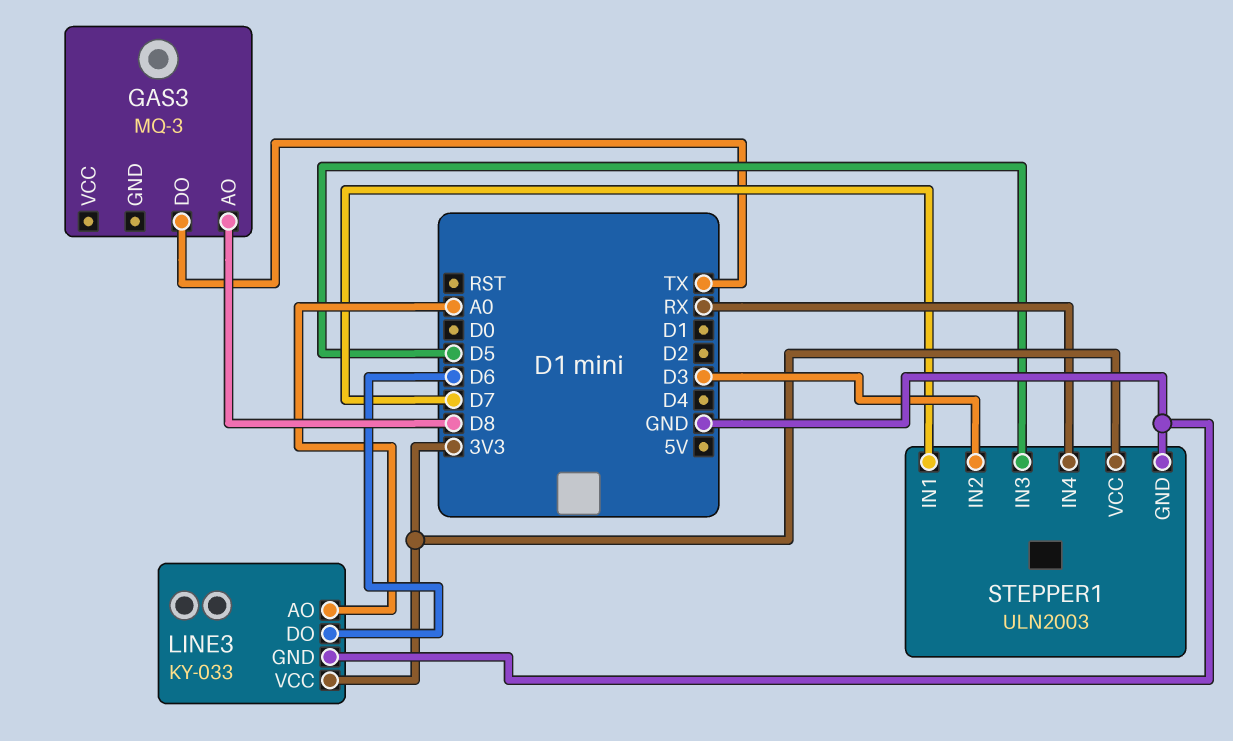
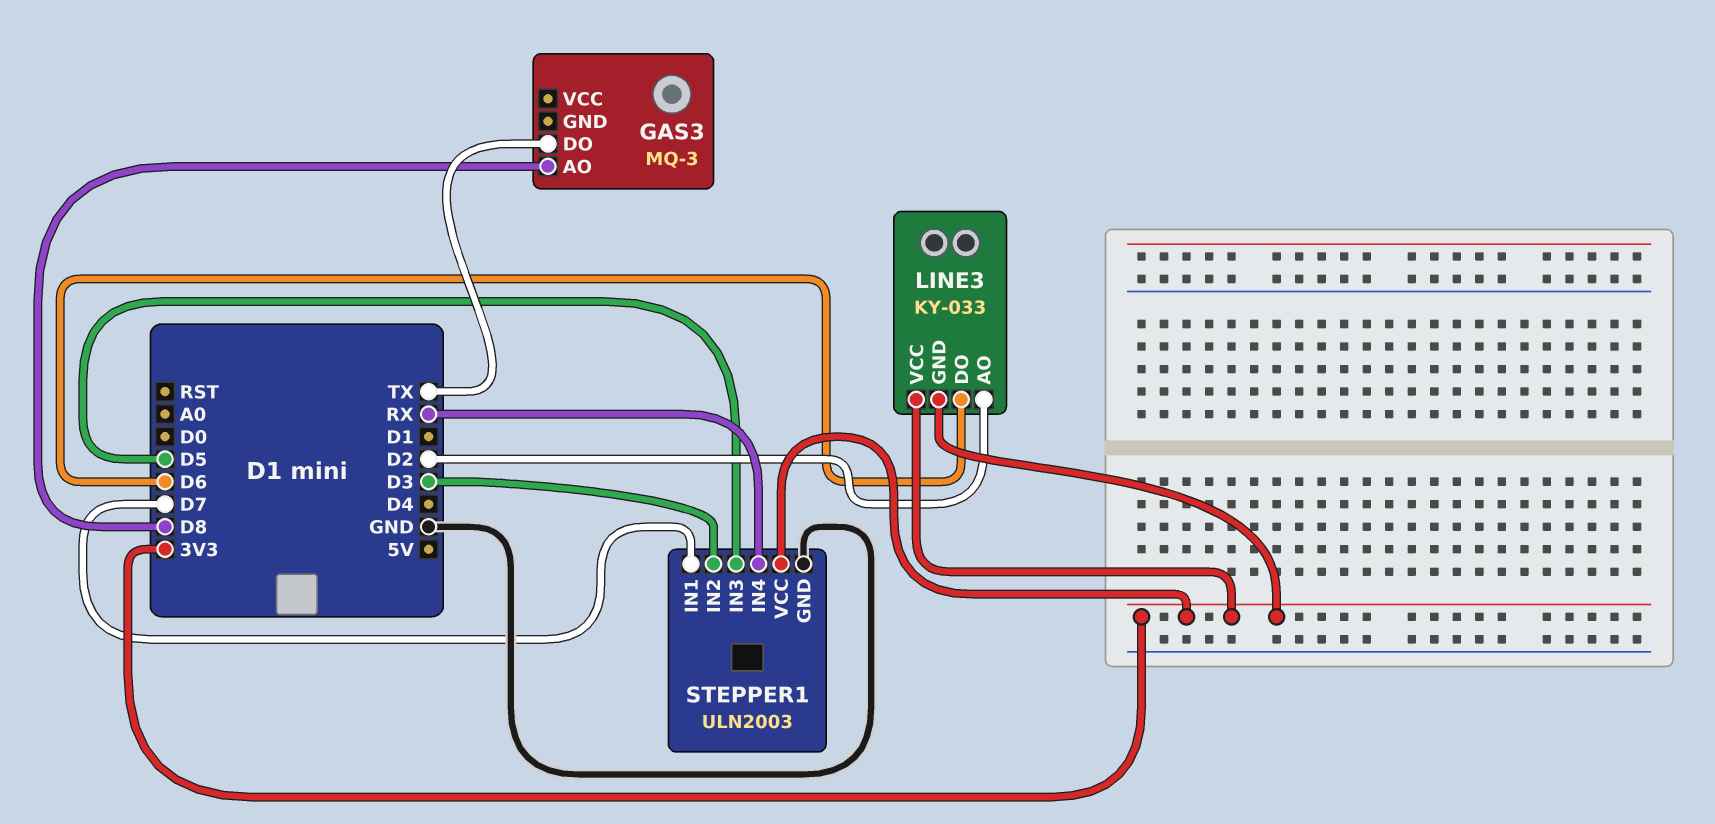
LINE3 pin AO: A0 -> D2
LINE3 pin GND: GND -> 3V3

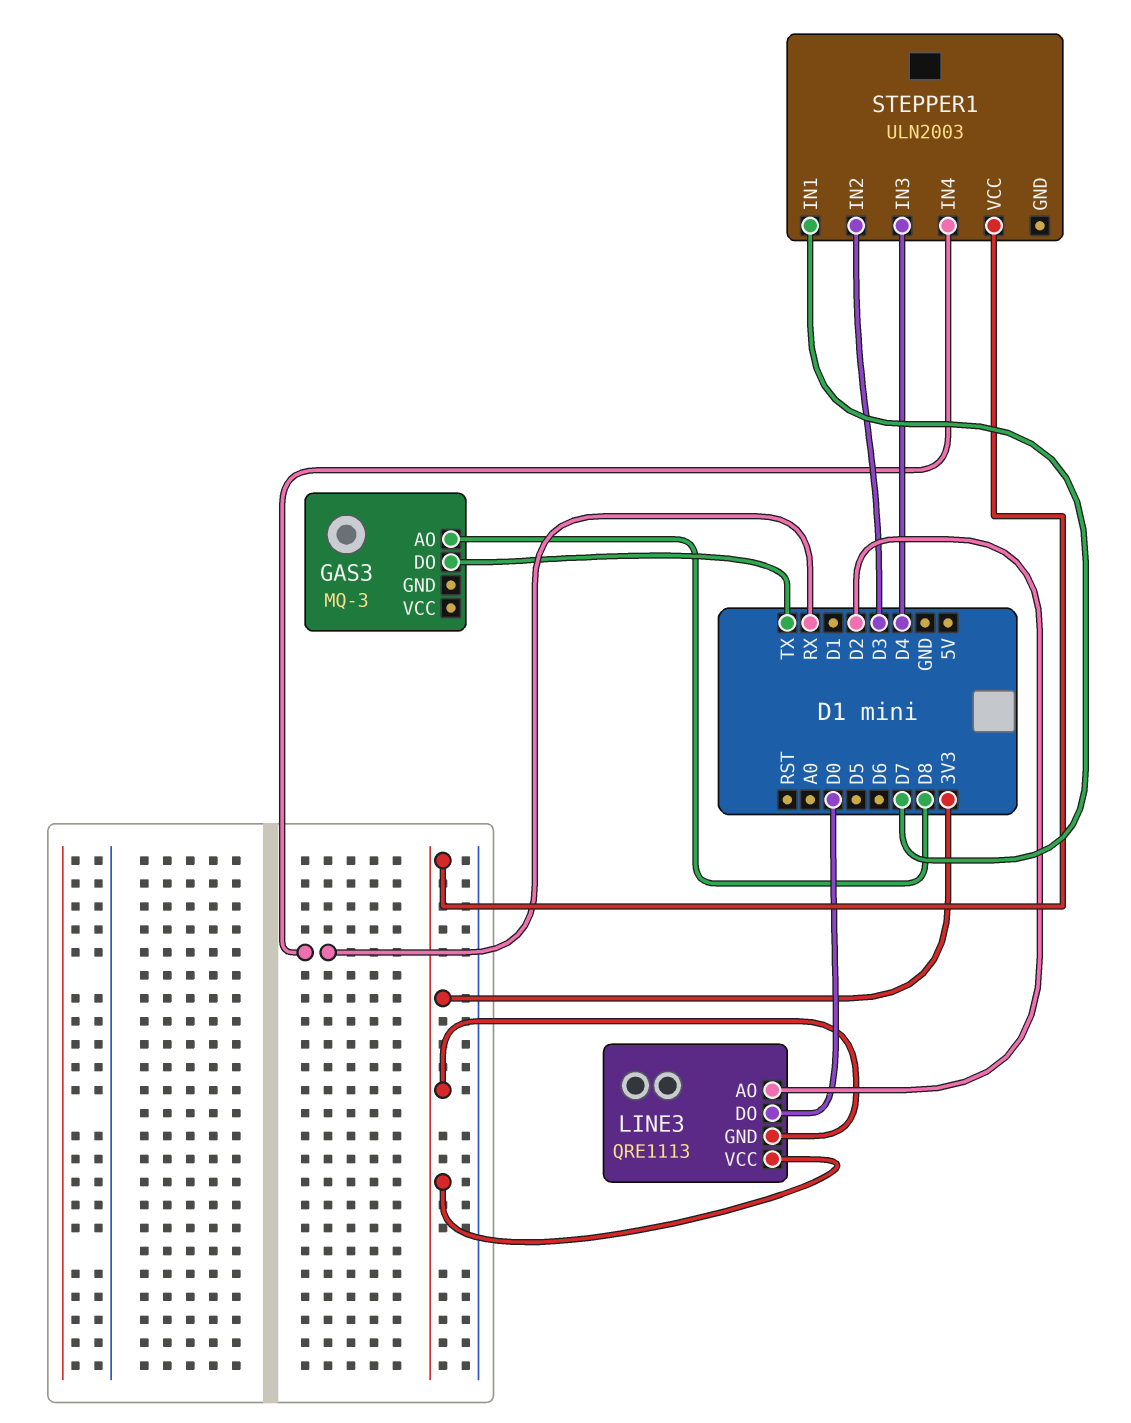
LINE3: KY-033 -> QRE1113
LINE3 pin DO: D6 -> D0
STEPPER1 pin GND: GND -> none
STEPPER1 pin IN3: D5 -> D4

